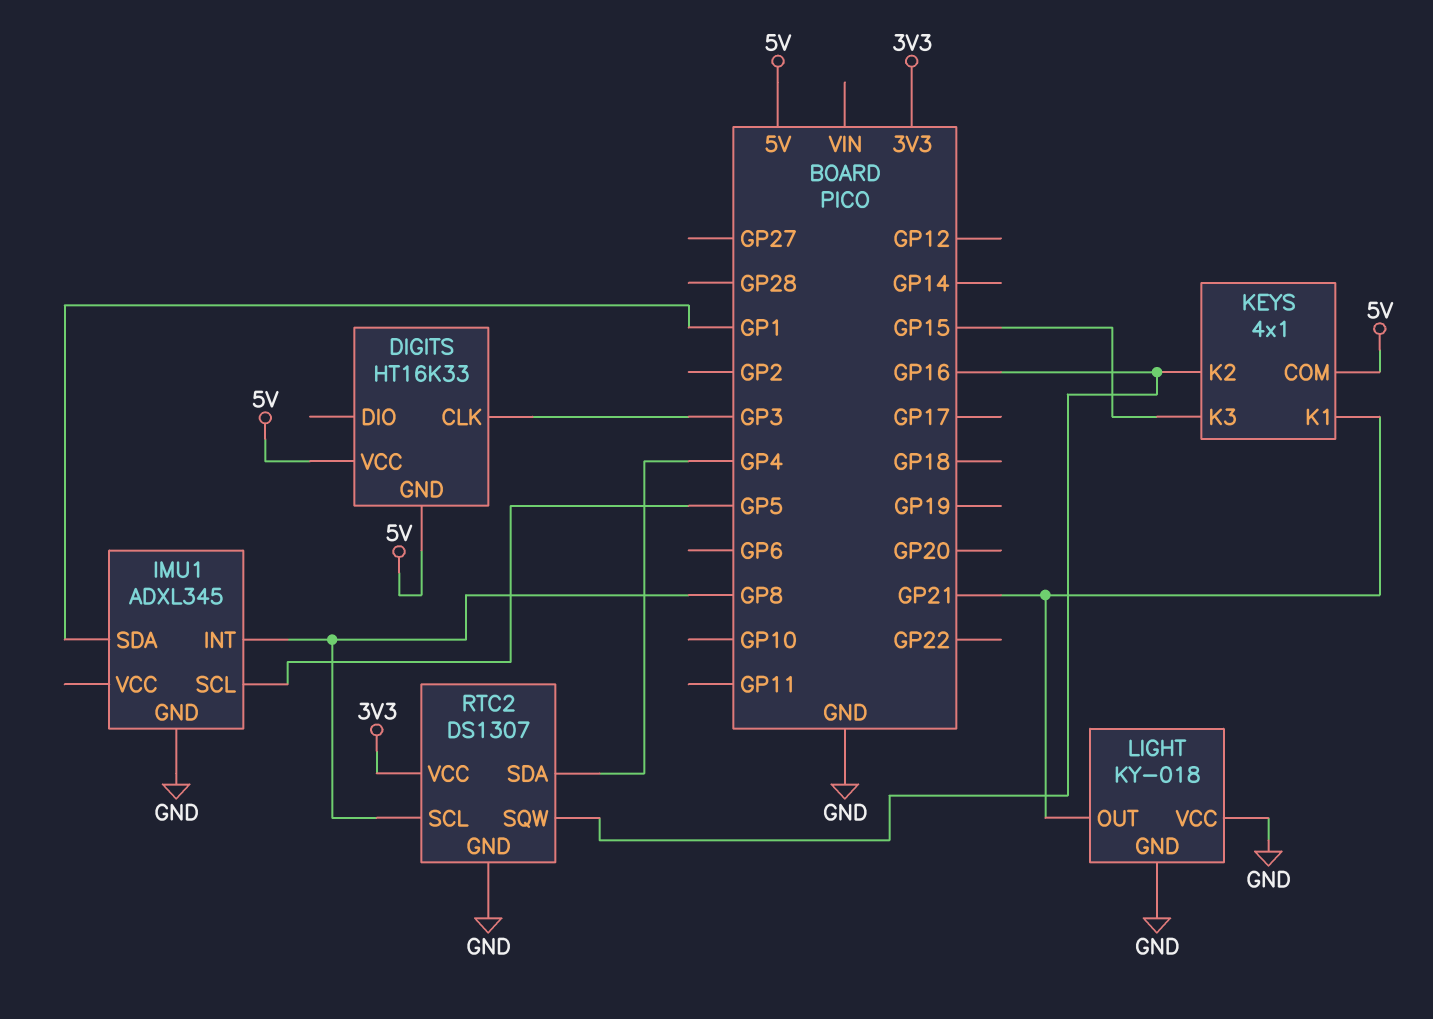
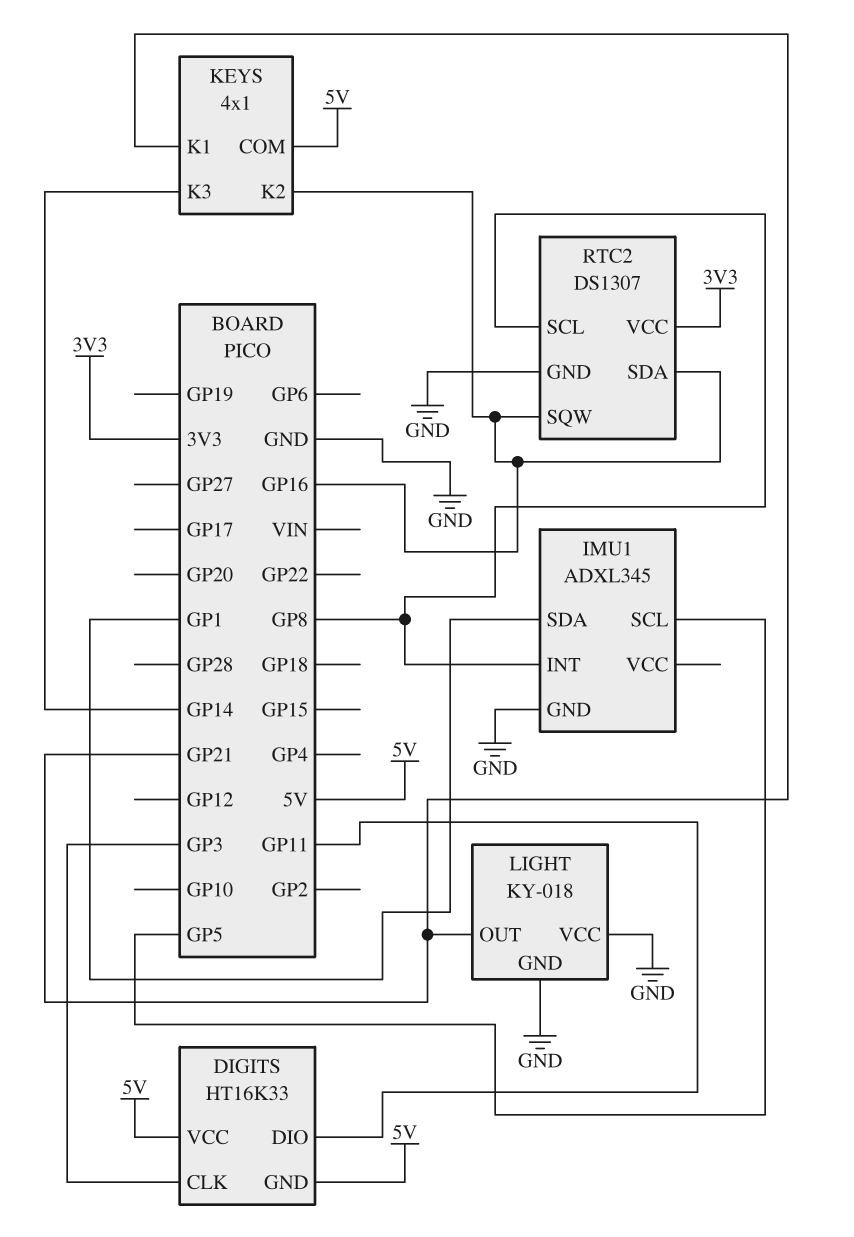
DIGITS pin DIO: none -> GP11
KEYS pin K3: GP15 -> GP14
RTC2 pin SDA: GP4 -> GP16

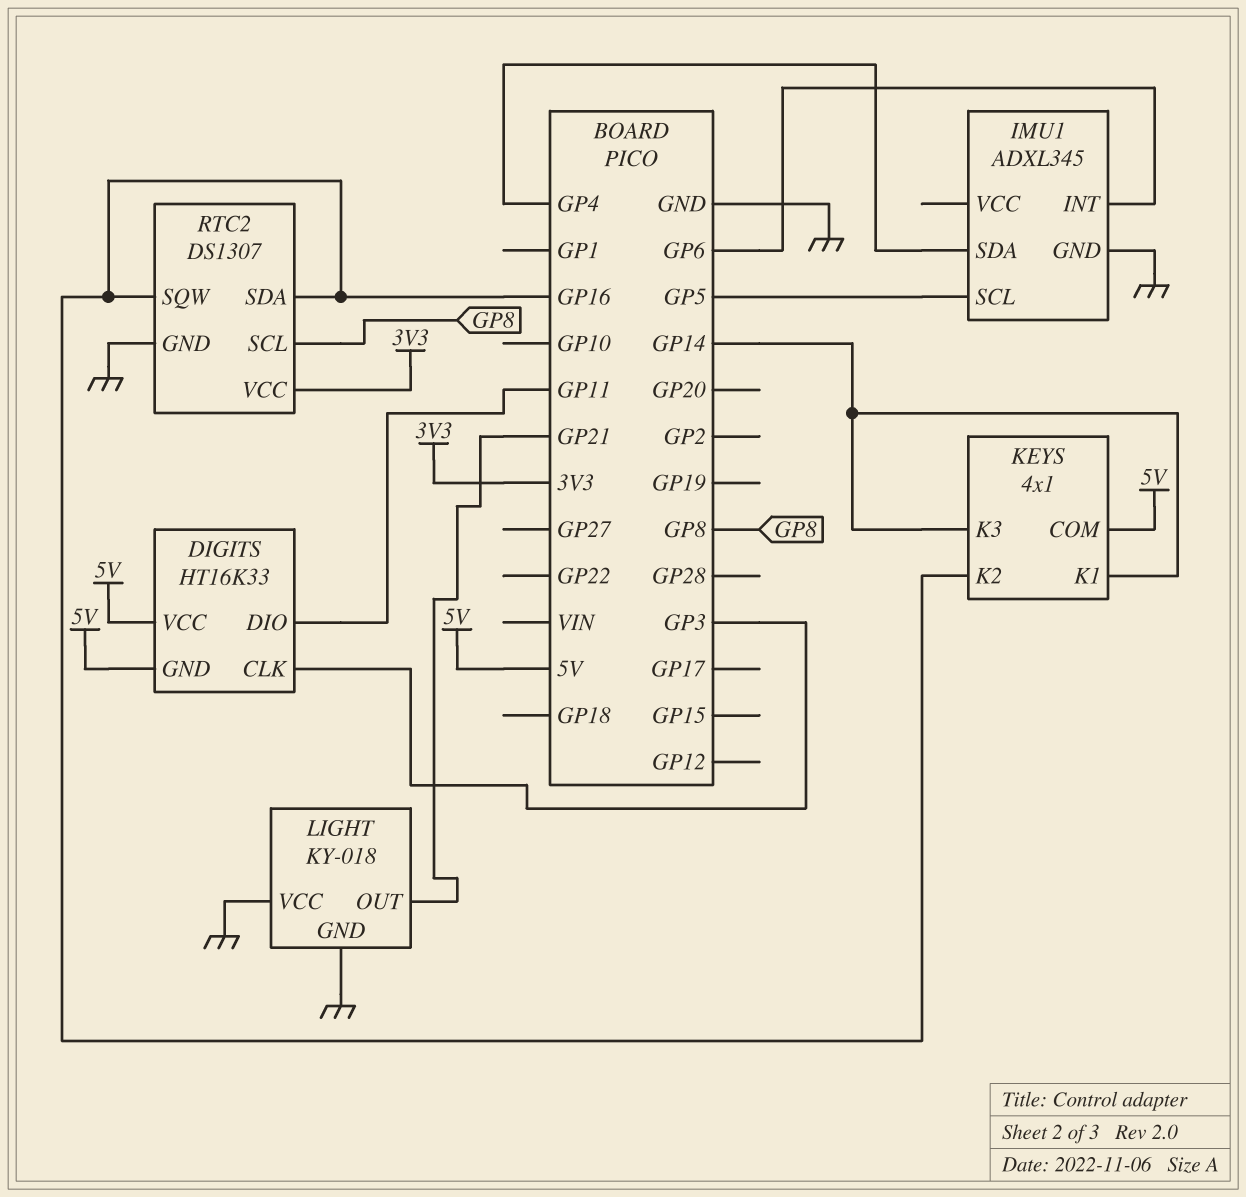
IMU1 pin INT: GP8 -> GP6
IMU1 pin SDA: GP1 -> GP4
KEYS pin K1: GP21 -> GP14

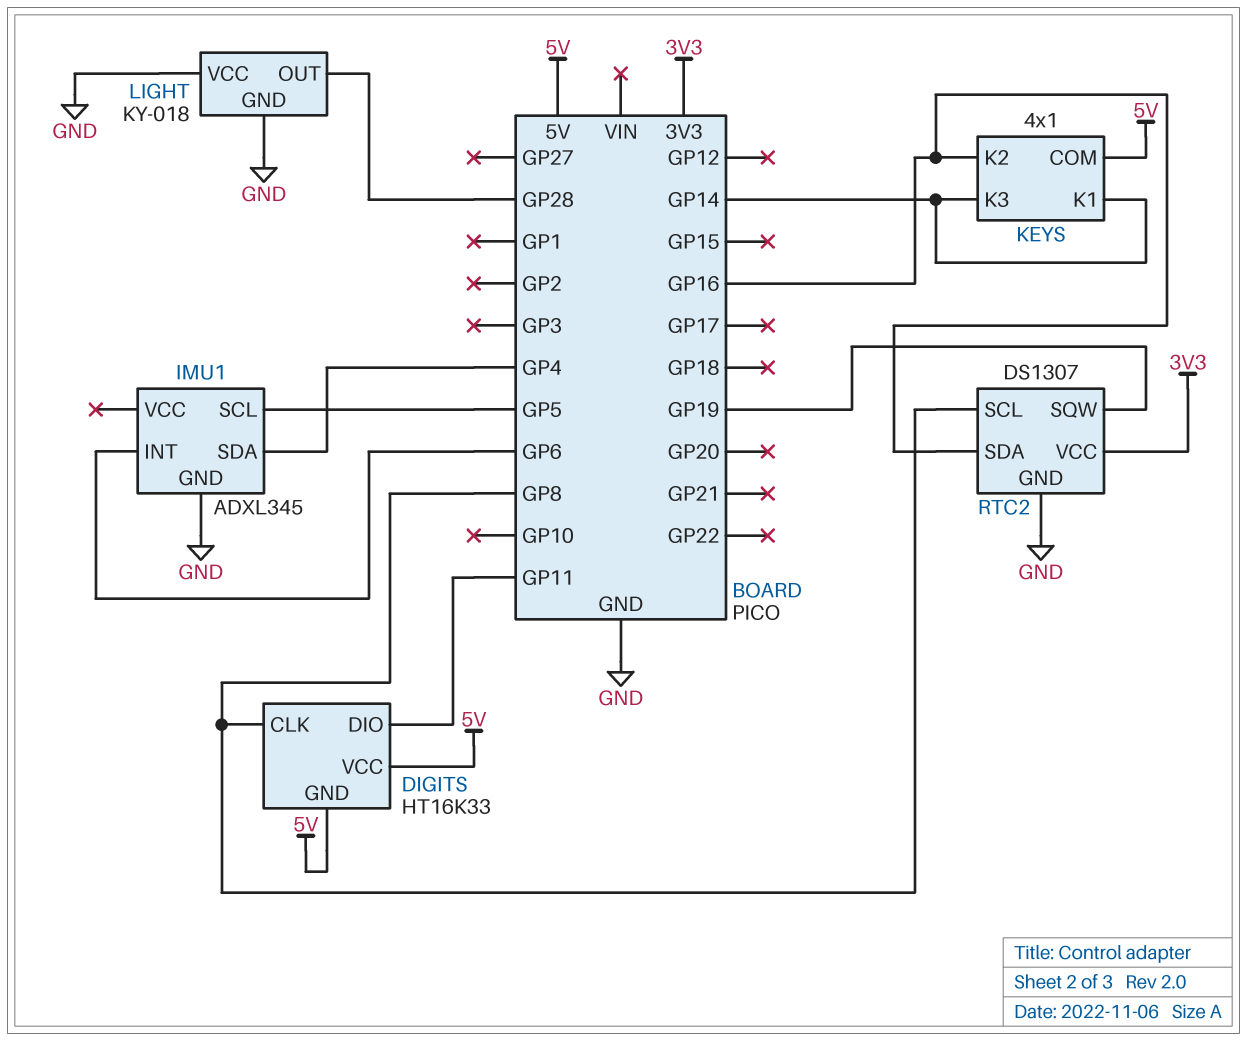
DIGITS pin CLK: GP3 -> GP8
LIGHT pin OUT: GP21 -> GP28
RTC2 pin SQW: GP16 -> GP19

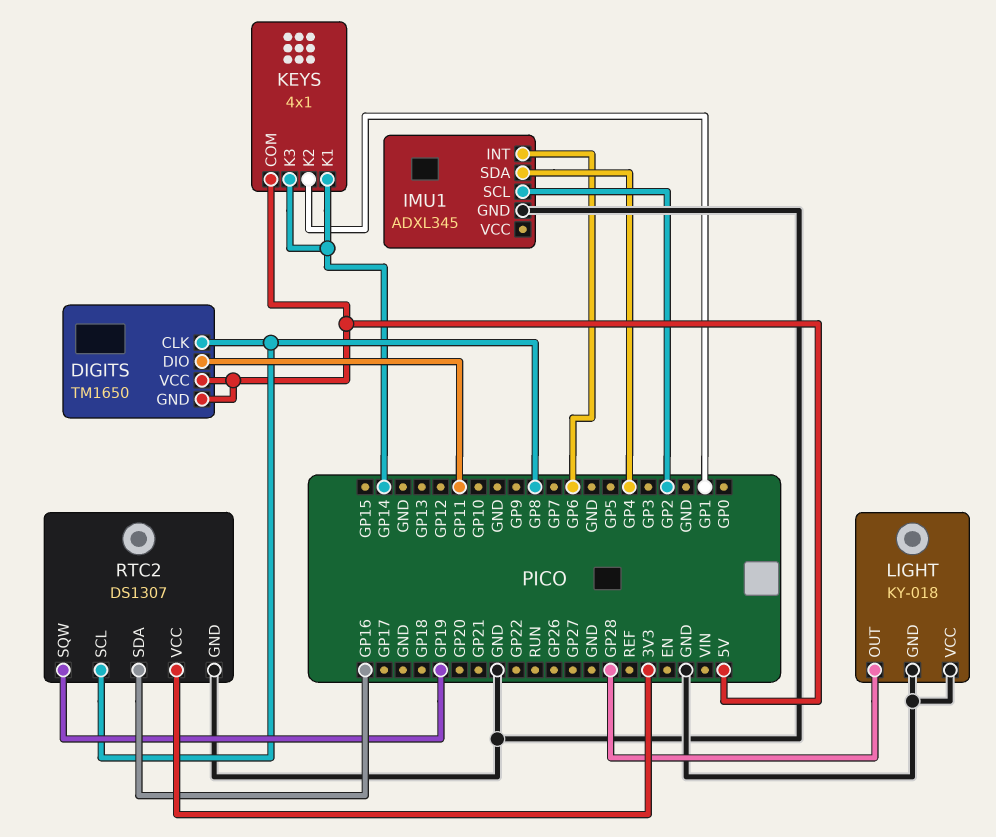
DIGITS: HT16K33 -> TM1650
IMU1 pin SCL: GP5 -> GP2
KEYS pin K2: GP16 -> GP1

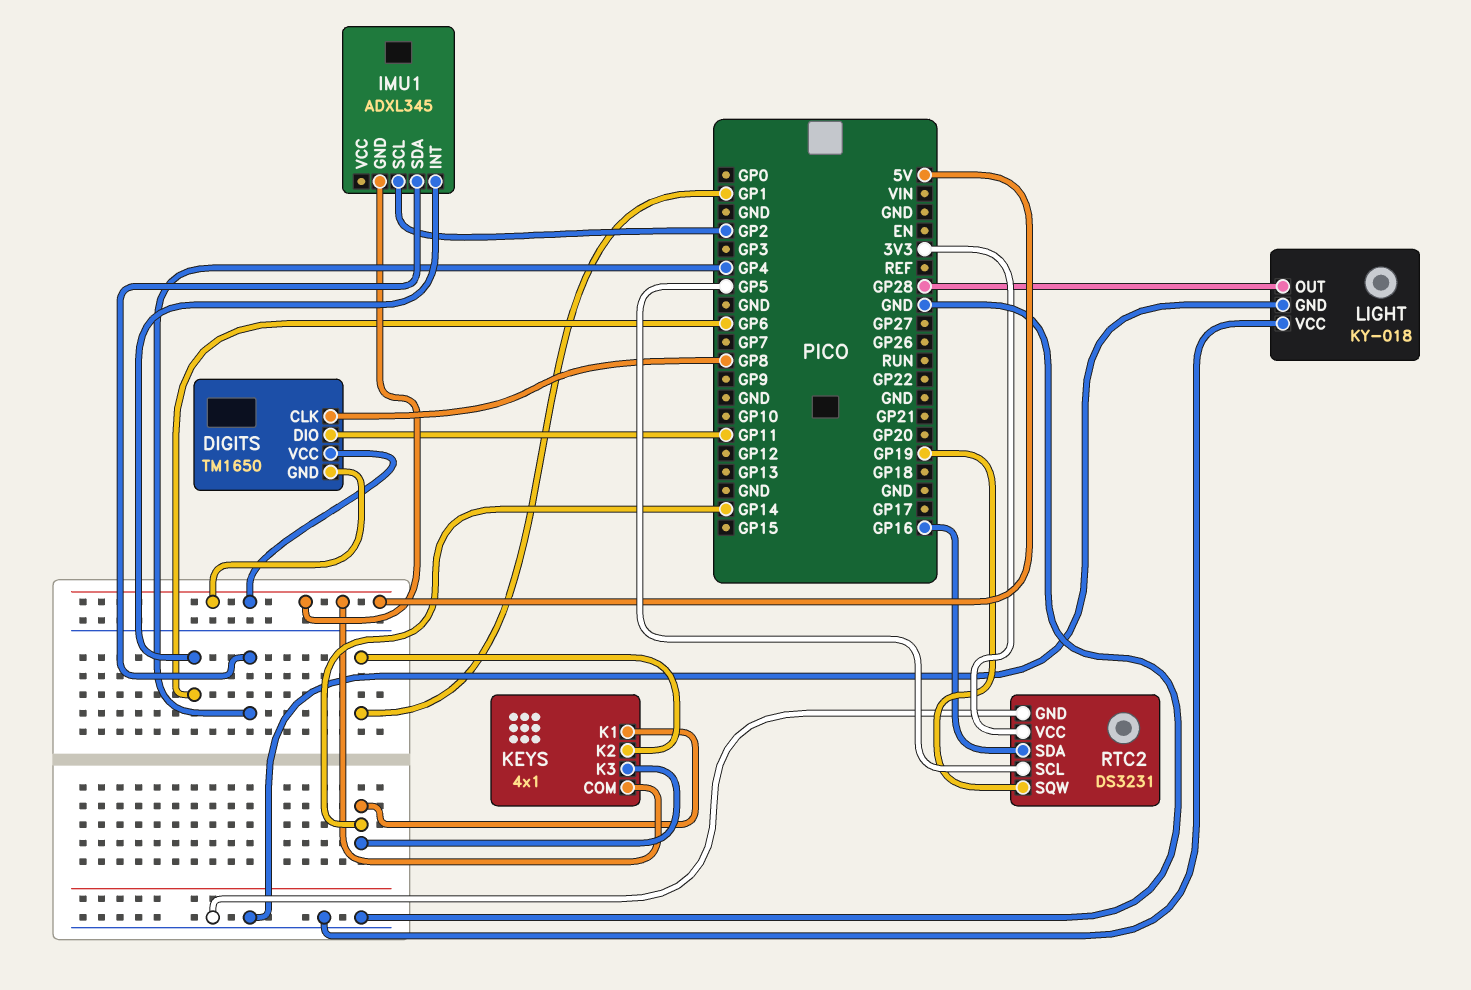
IMU1 pin GND: GND -> 5V
RTC2: DS1307 -> DS3231
RTC2 pin SCL: GP8 -> GP5

